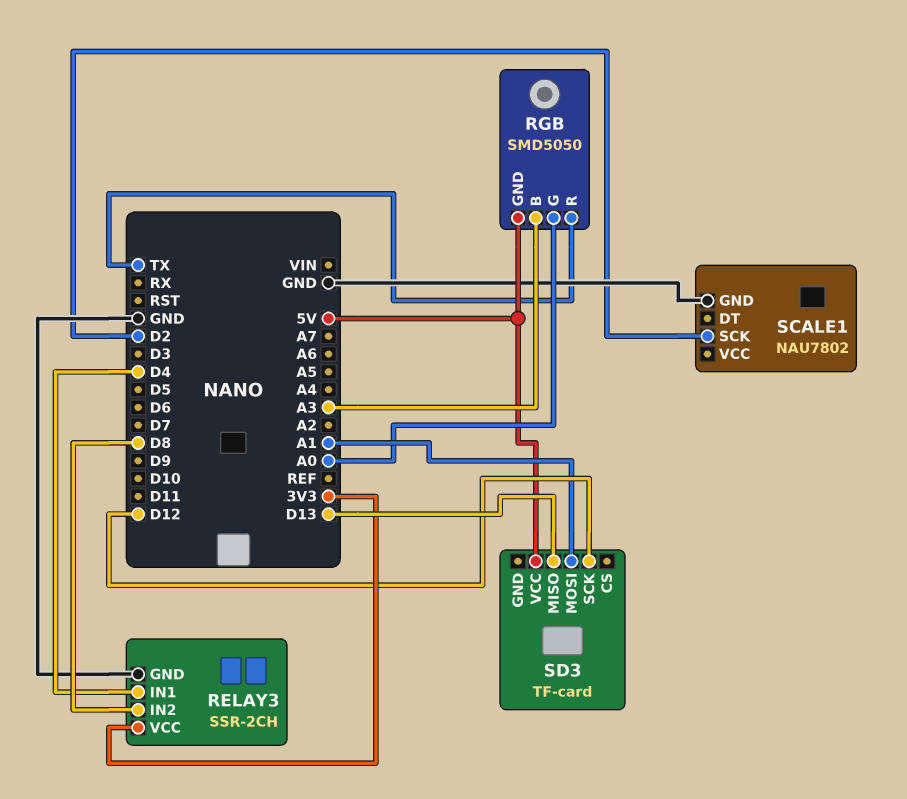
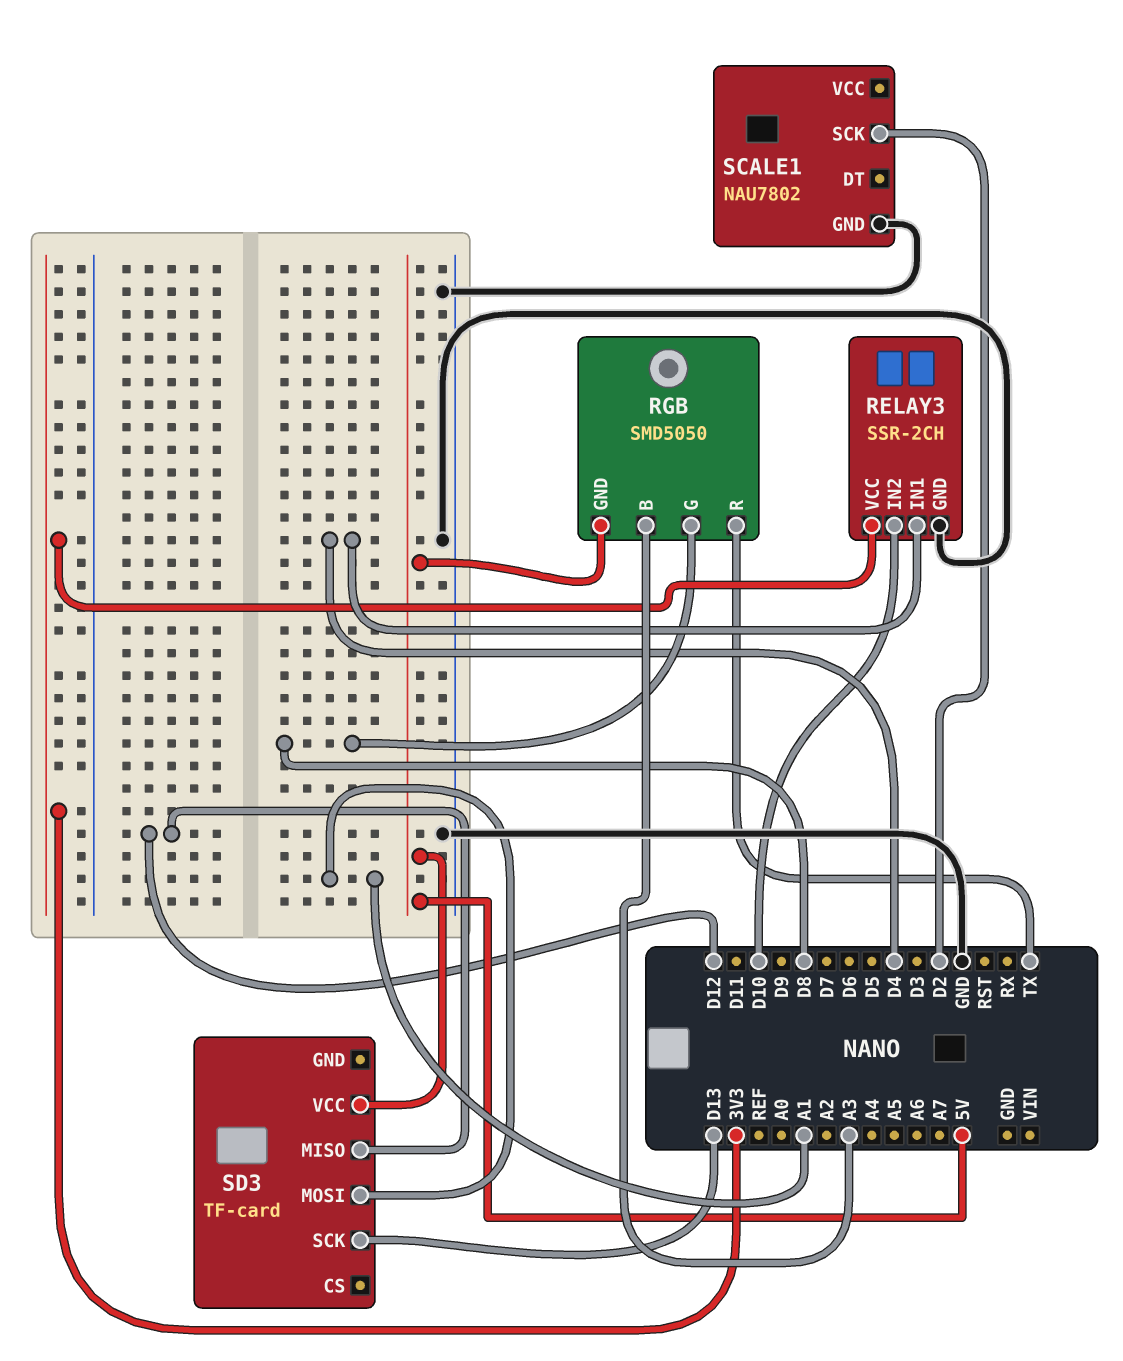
RELAY3 pin IN2: D8 -> D10
RGB pin G: A0 -> D8
SD3 pin MISO: D13 -> D12
SD3 pin SCK: D12 -> D13

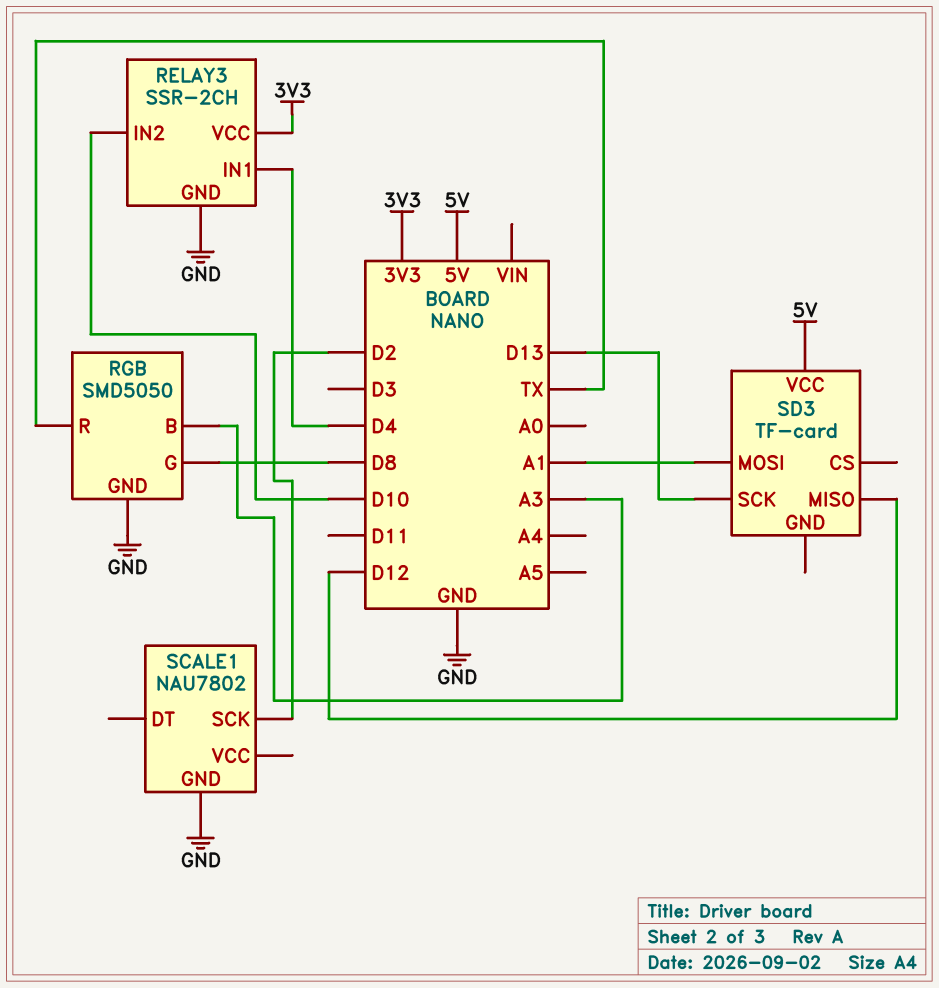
RGB pin GND: 5V -> GND

